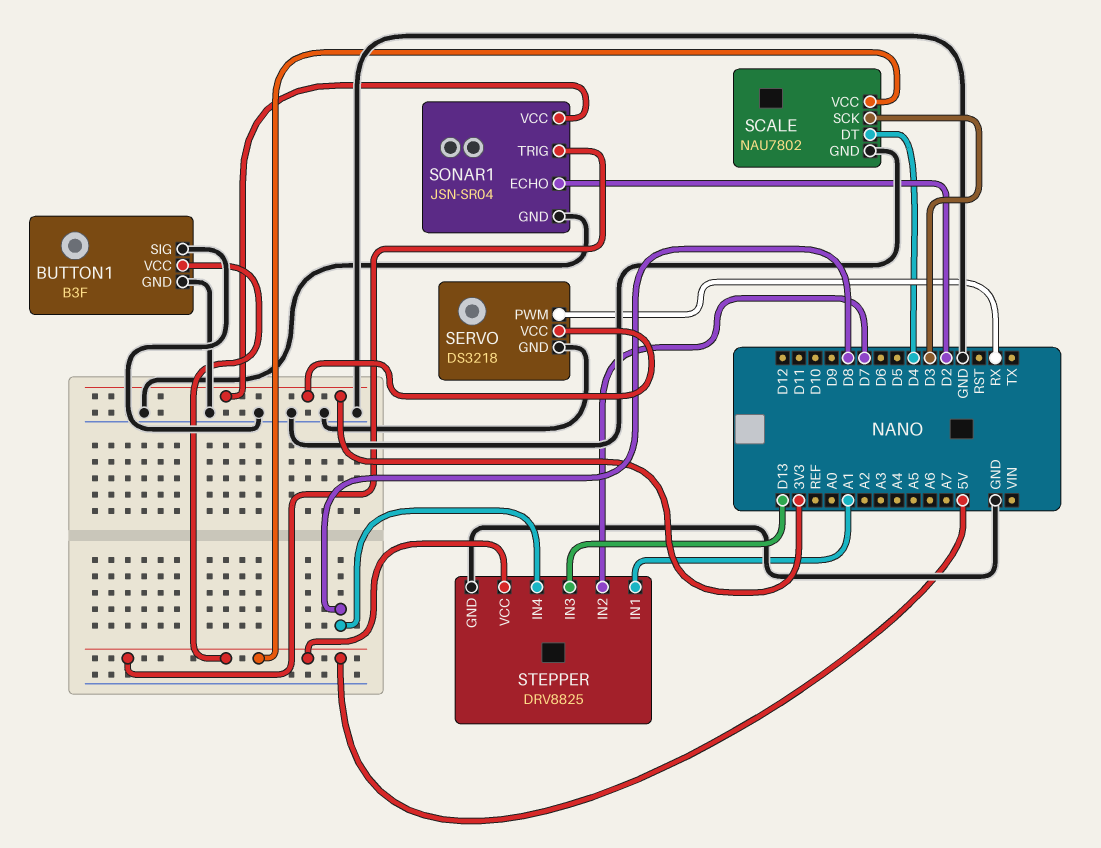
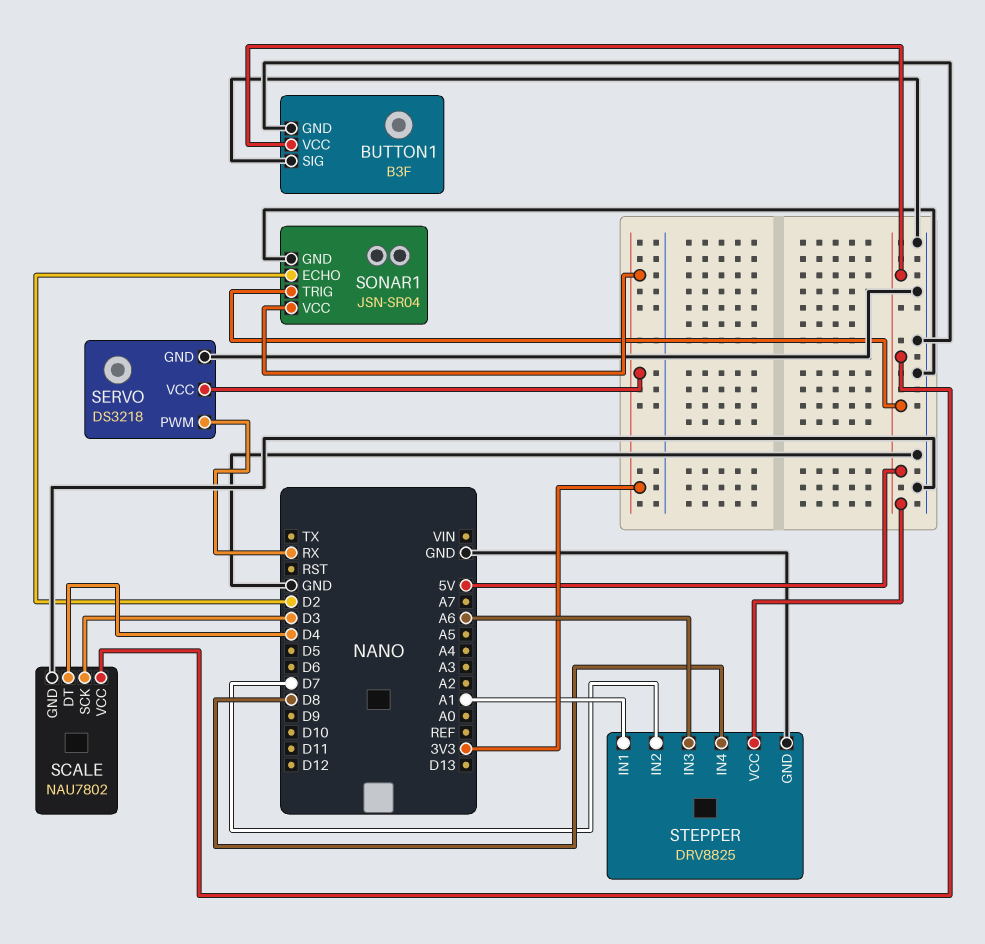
STEPPER pin IN3: D13 -> A6

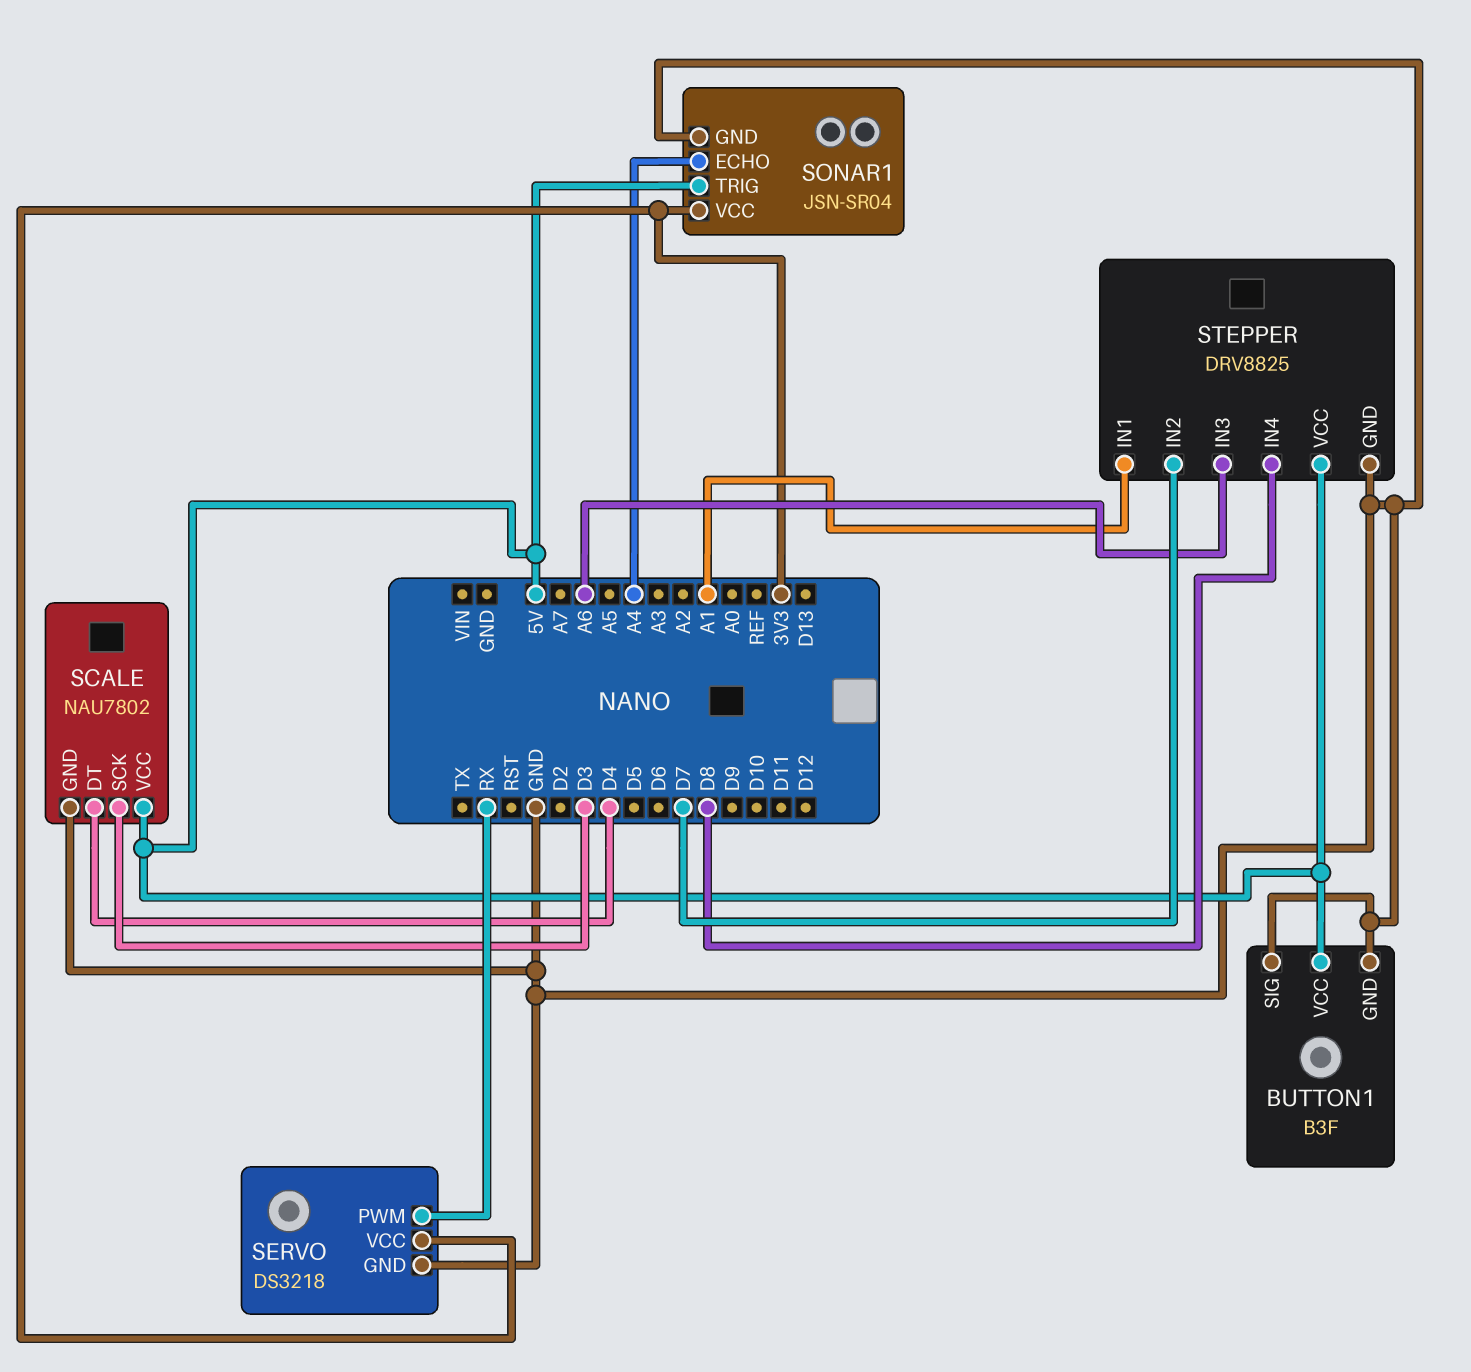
SONAR1 pin ECHO: D2 -> A4

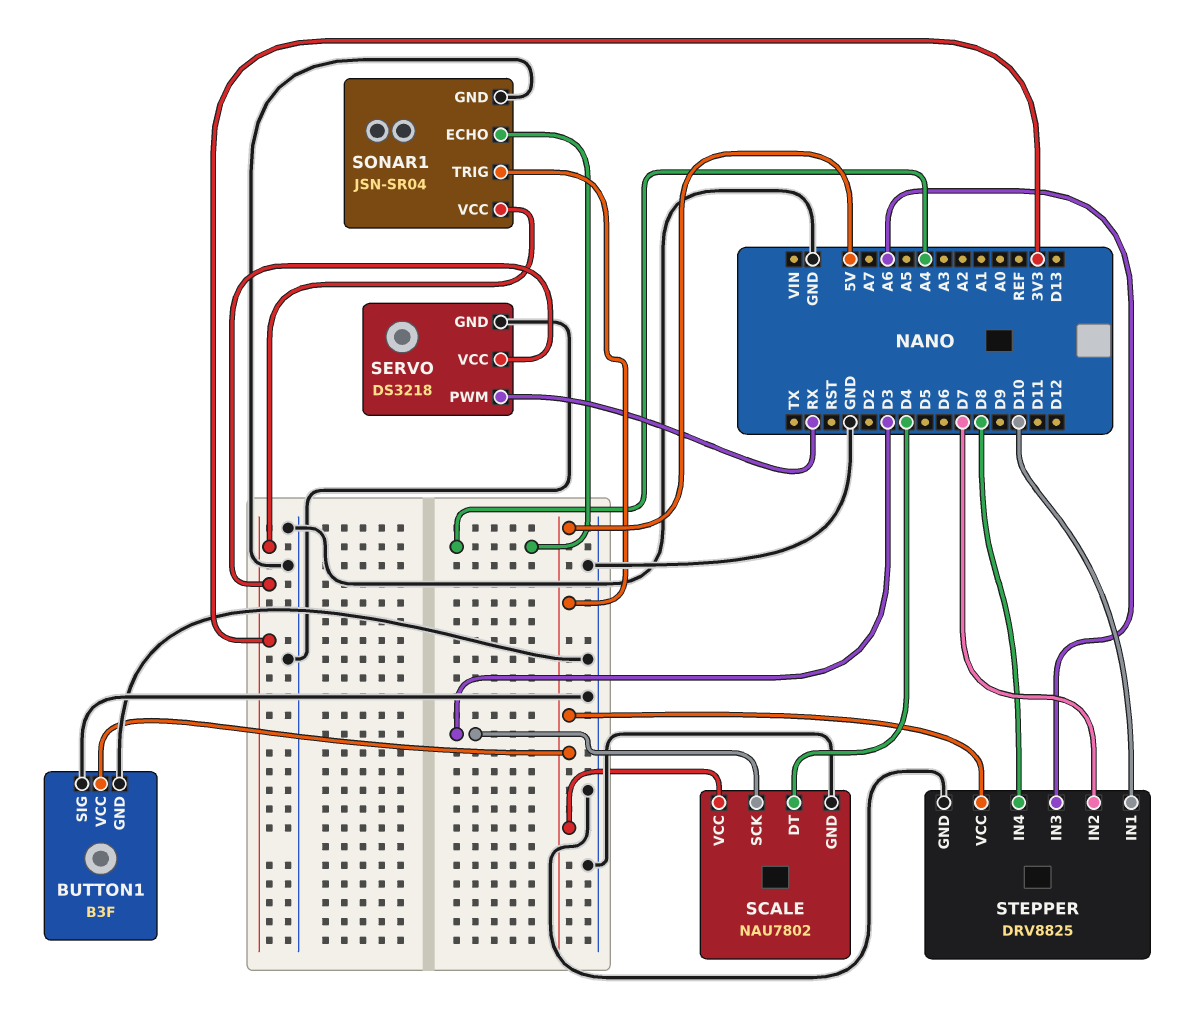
STEPPER pin IN1: A1 -> D10

